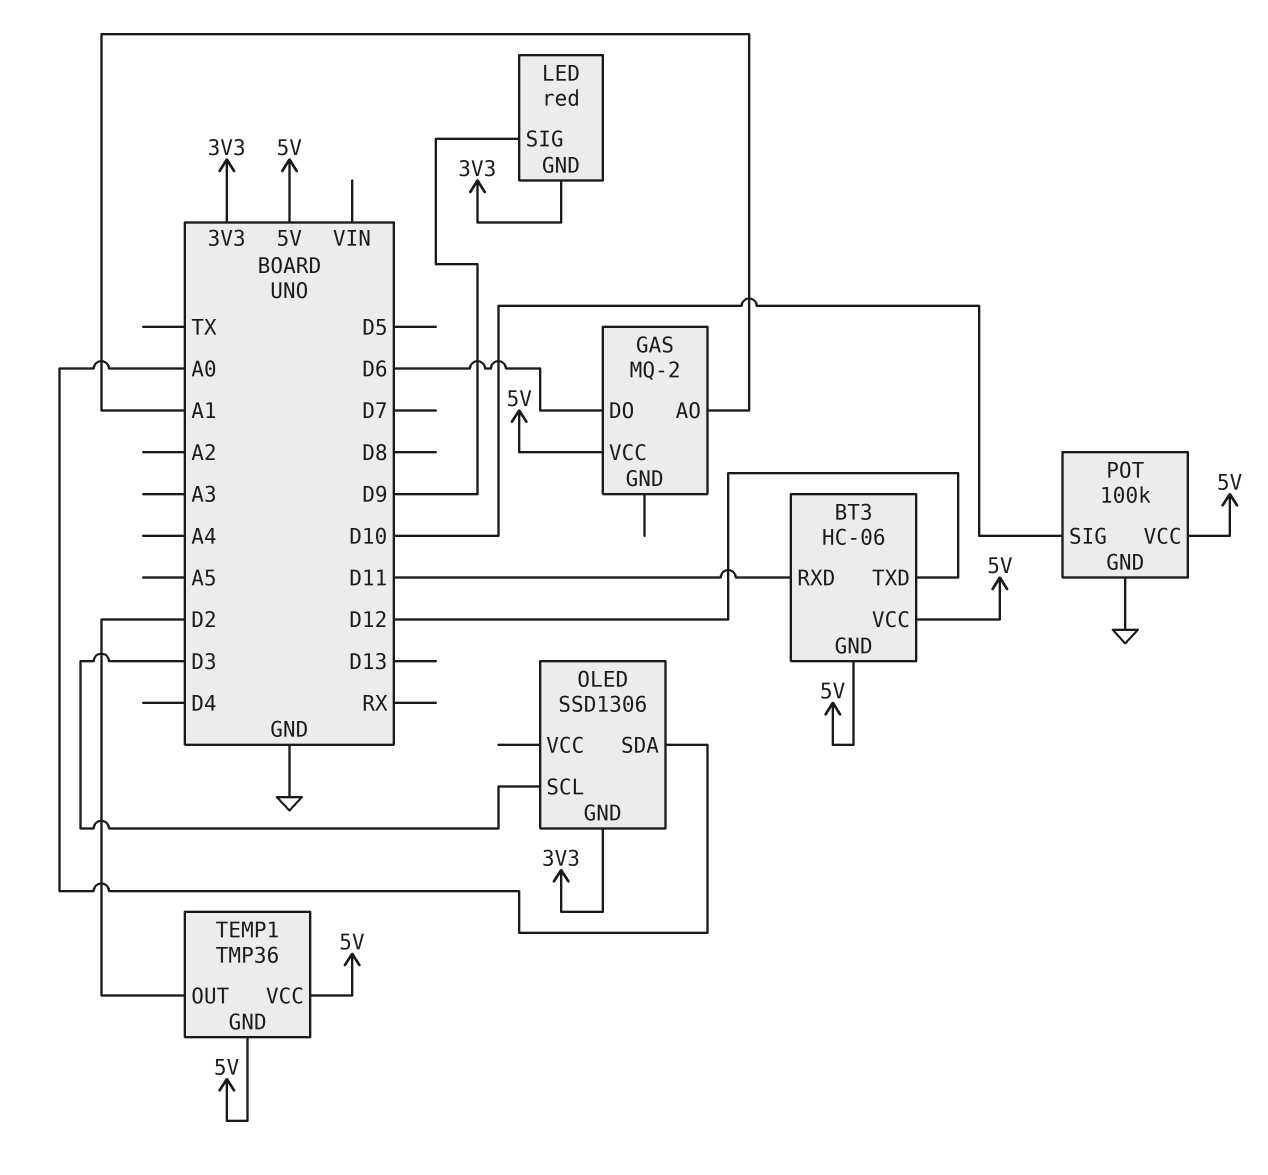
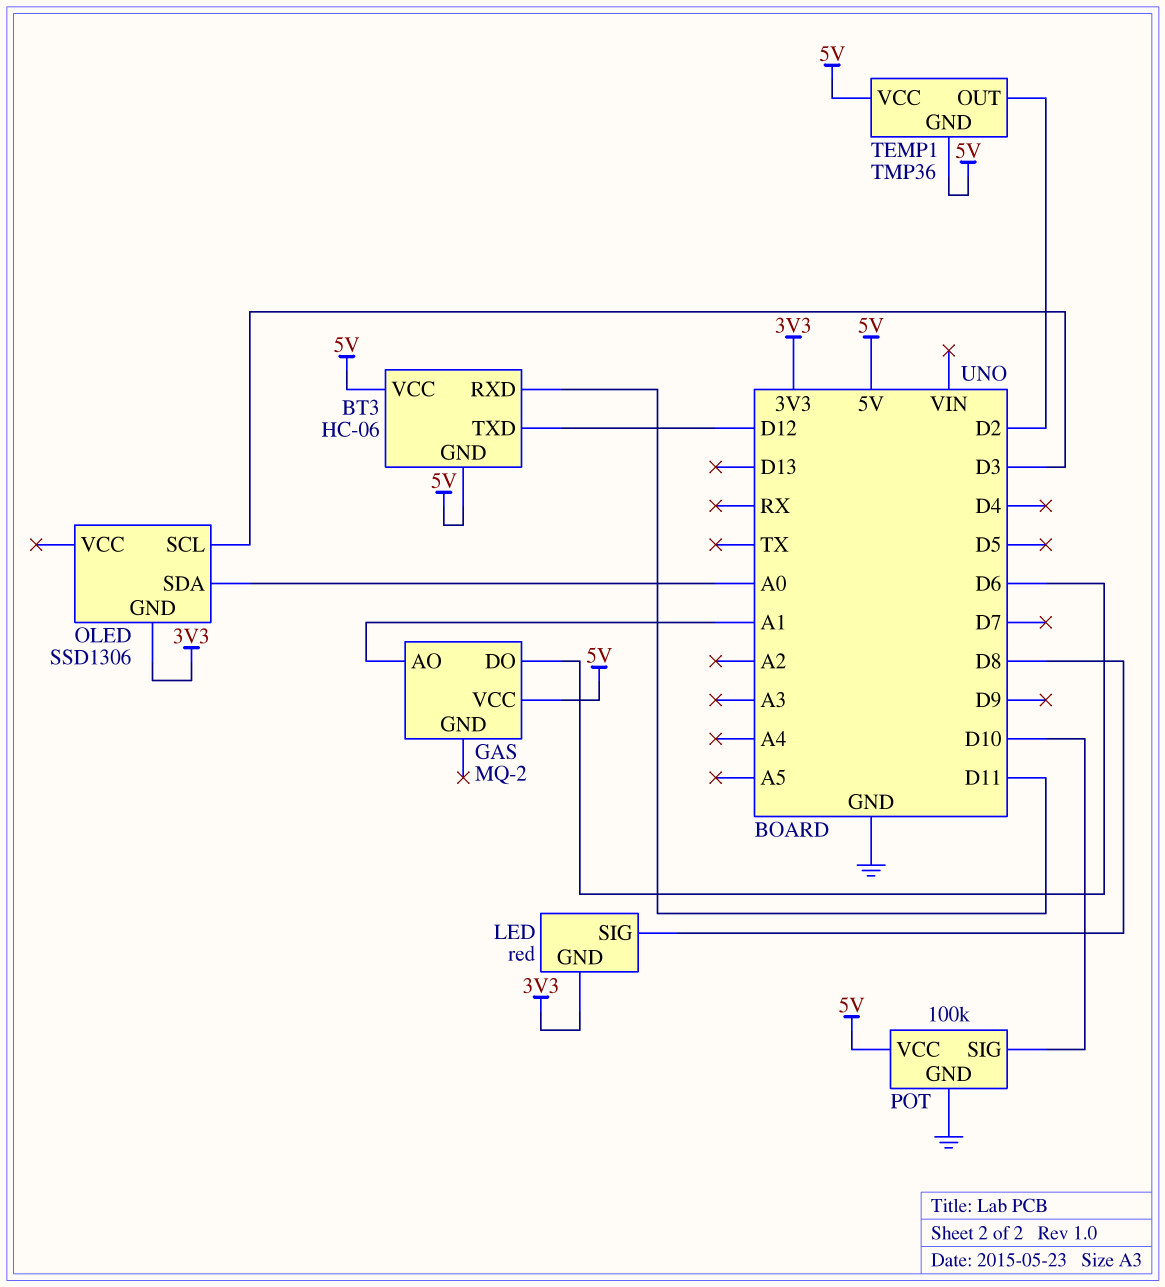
LED pin SIG: D9 -> D8

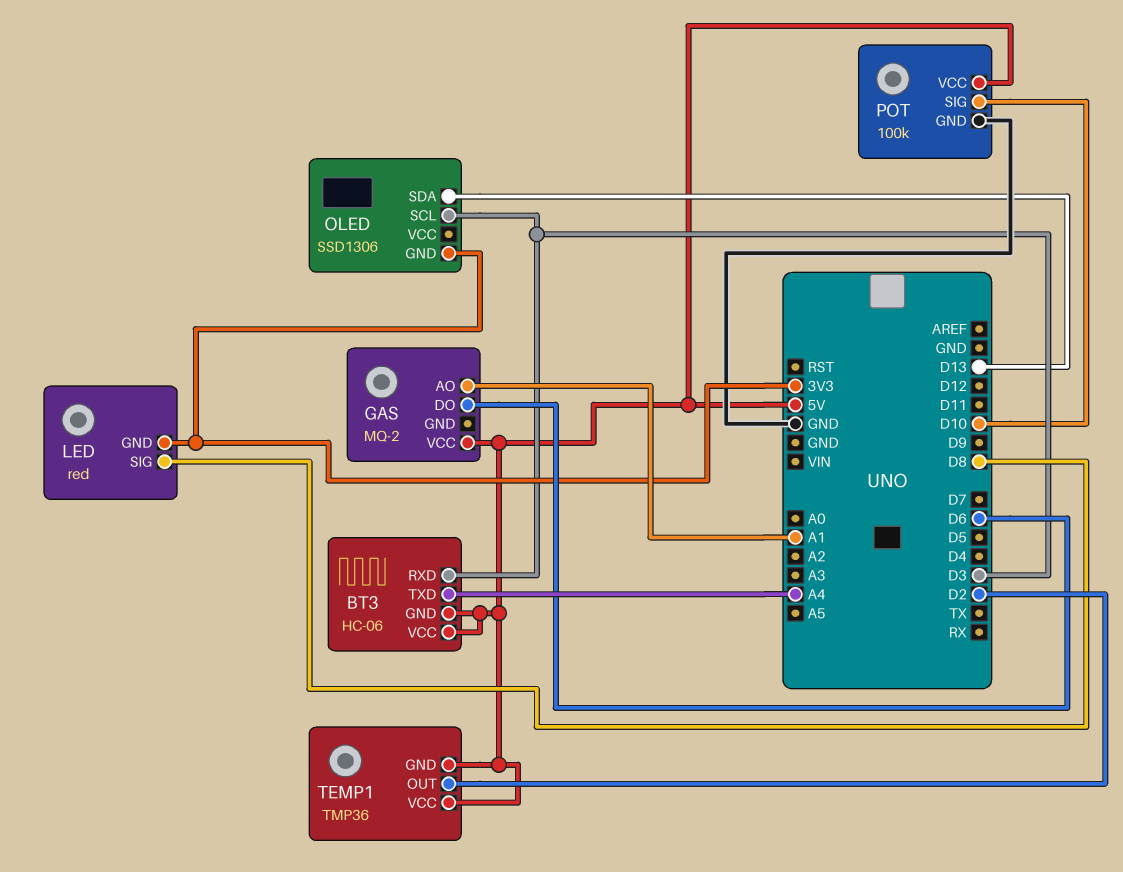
BT3 pin RXD: D11 -> D3
BT3 pin TXD: D12 -> A4
OLED pin SDA: A0 -> D13

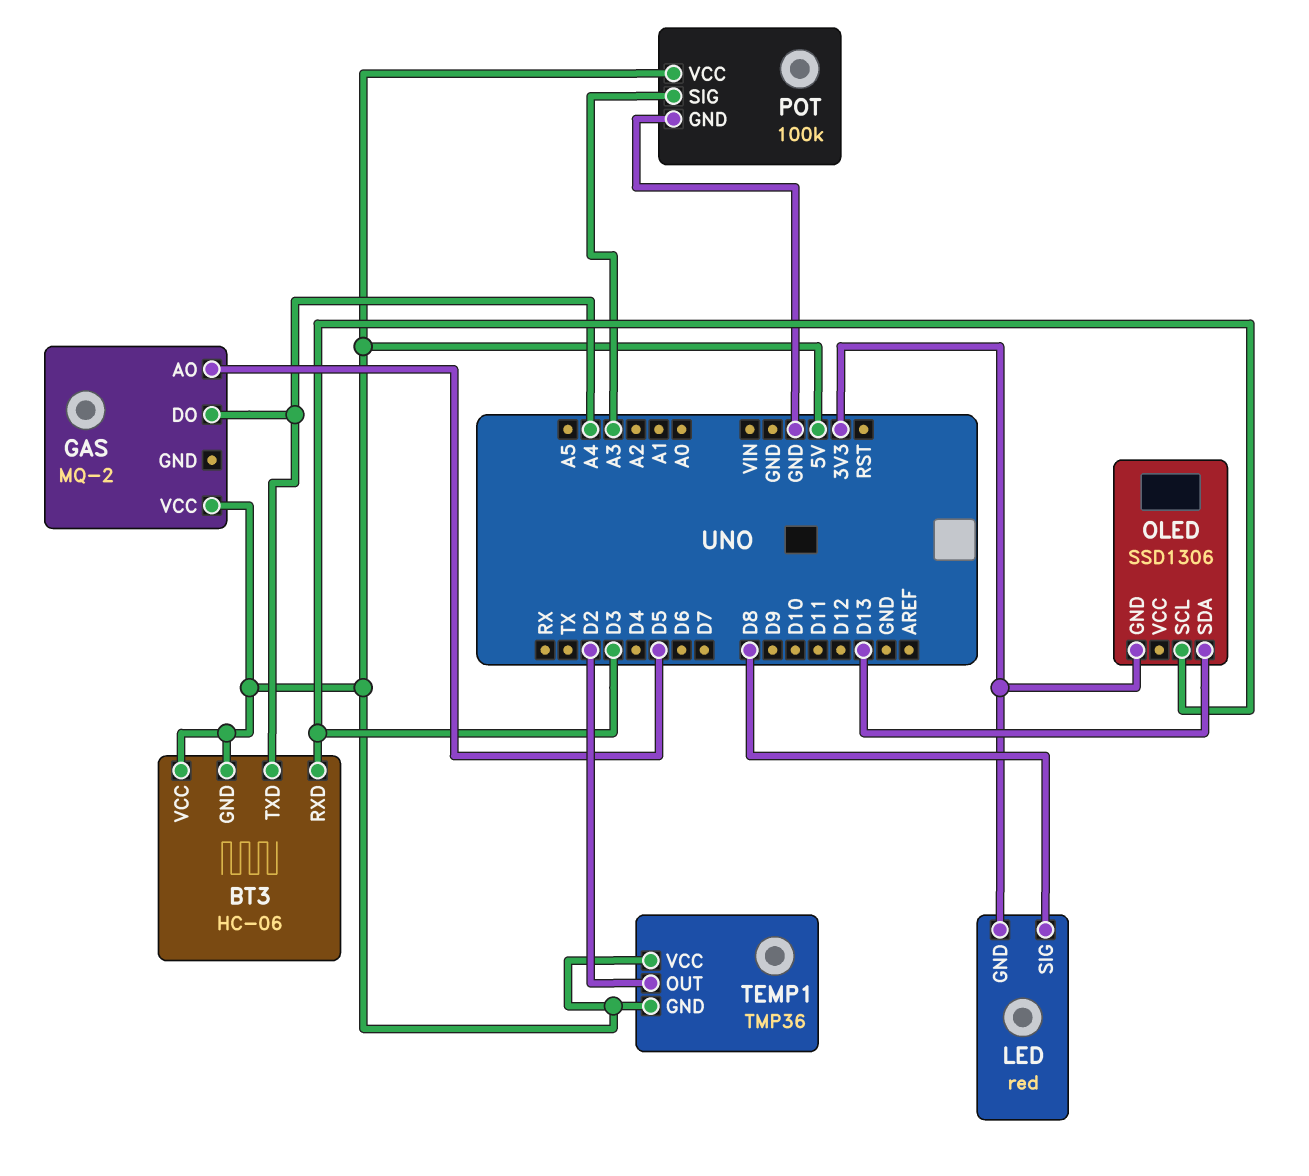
GAS pin AO: A1 -> D5
GAS pin DO: D6 -> A4
POT pin SIG: D10 -> A3

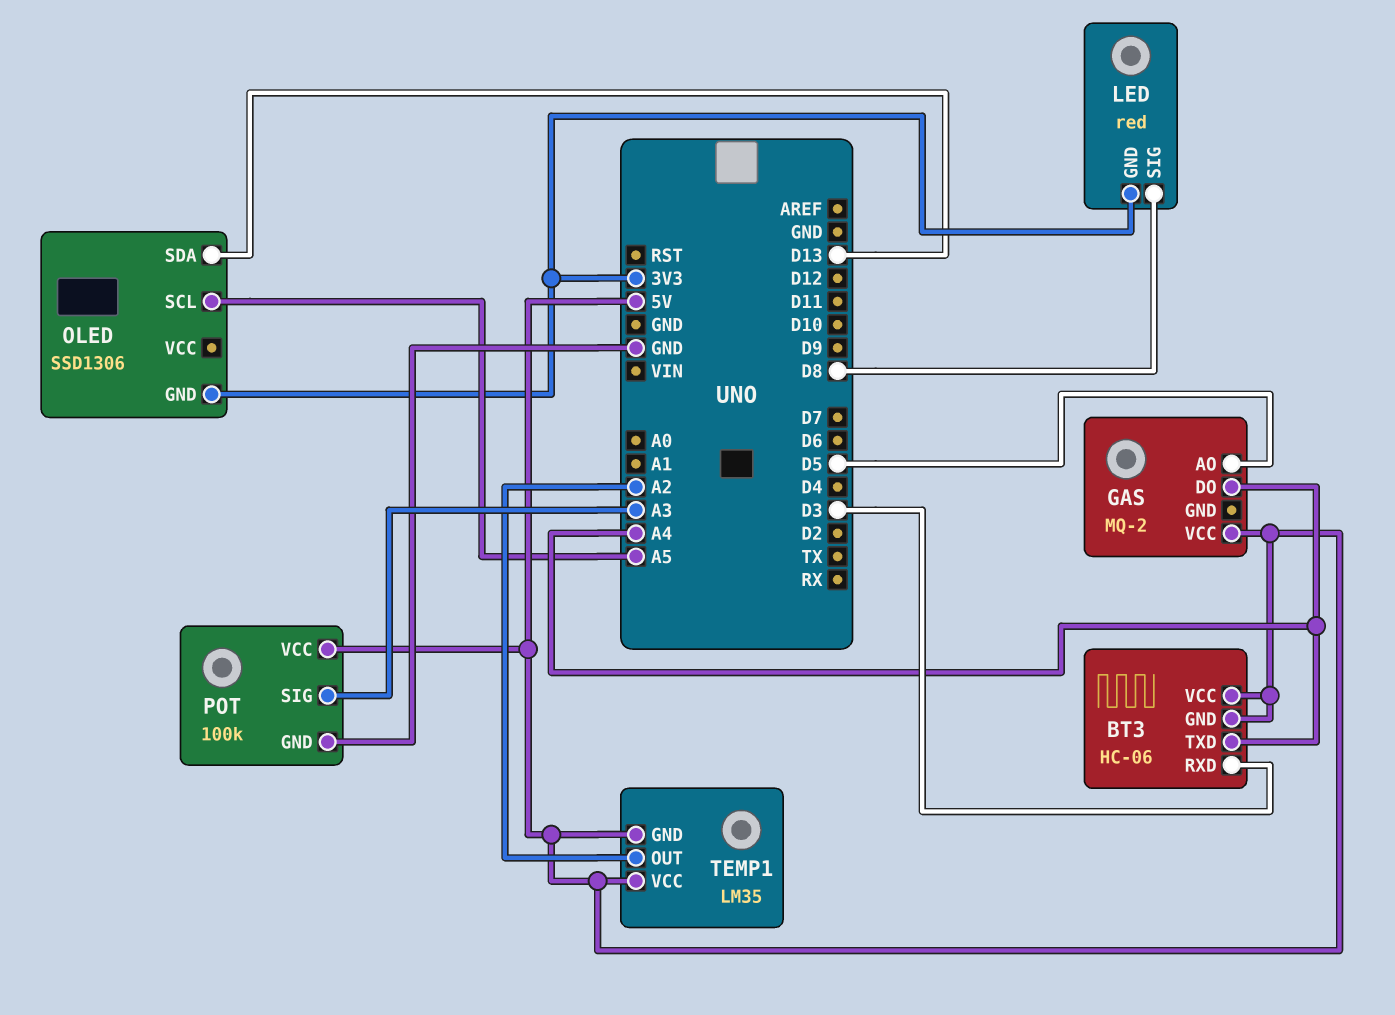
OLED pin SCL: D3 -> A5
TEMP1: TMP36 -> LM35
TEMP1 pin OUT: D2 -> A2

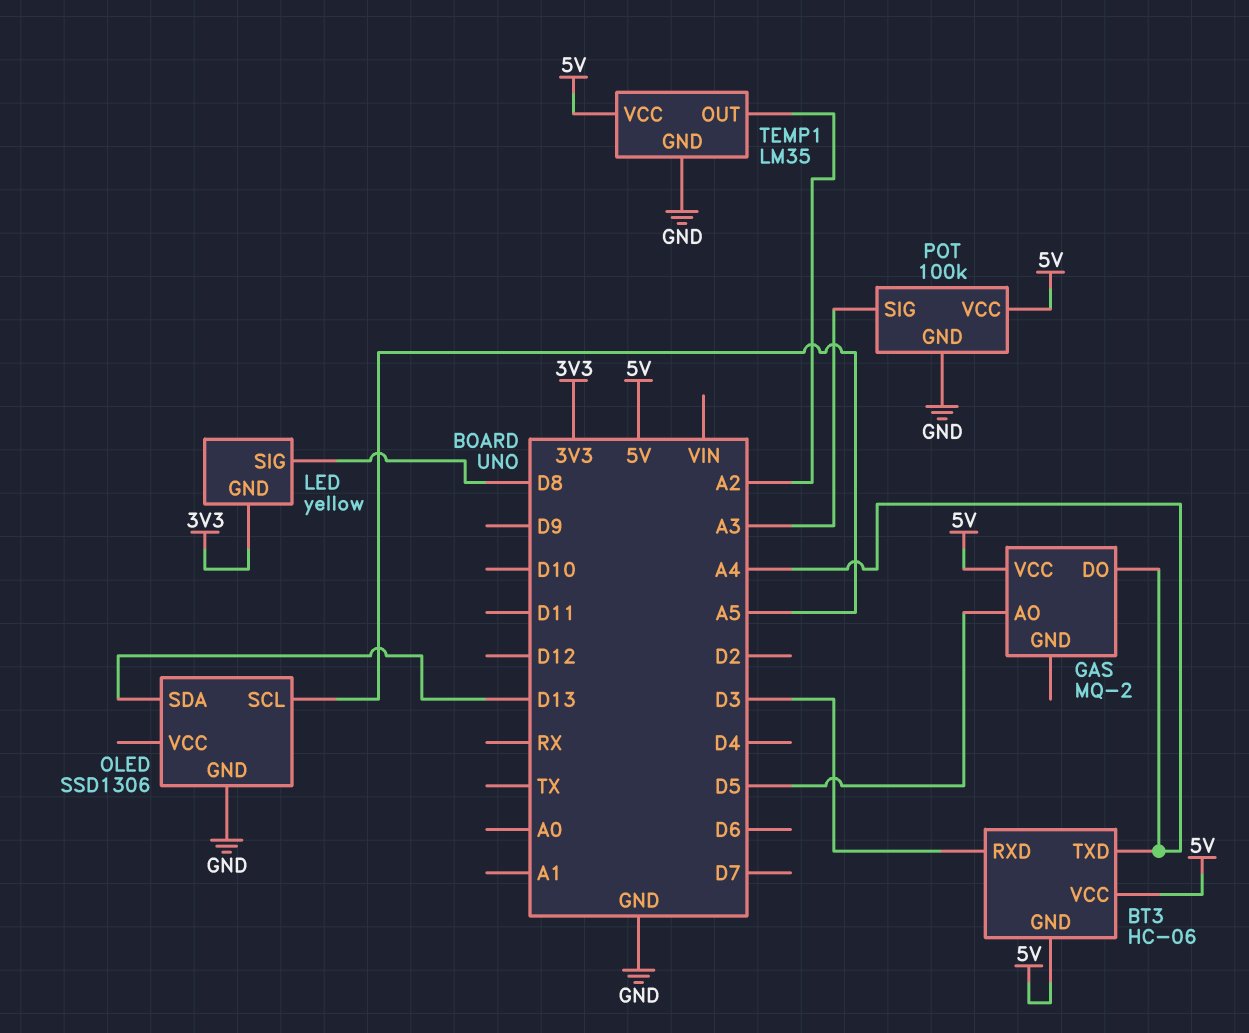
LED: red -> yellow
OLED pin GND: 3V3 -> GND
TEMP1 pin GND: 5V -> GND

